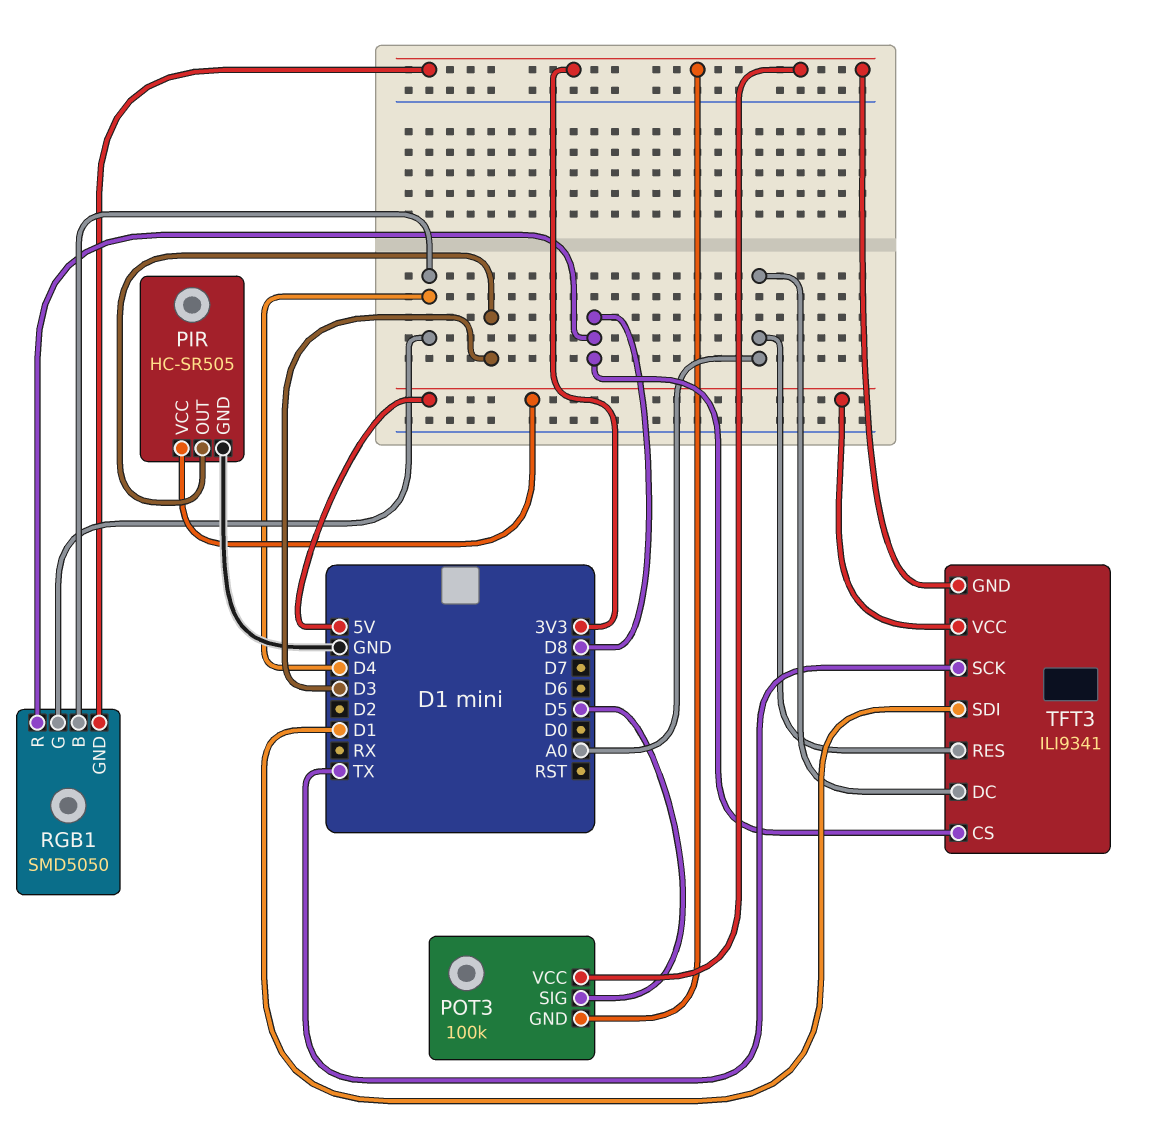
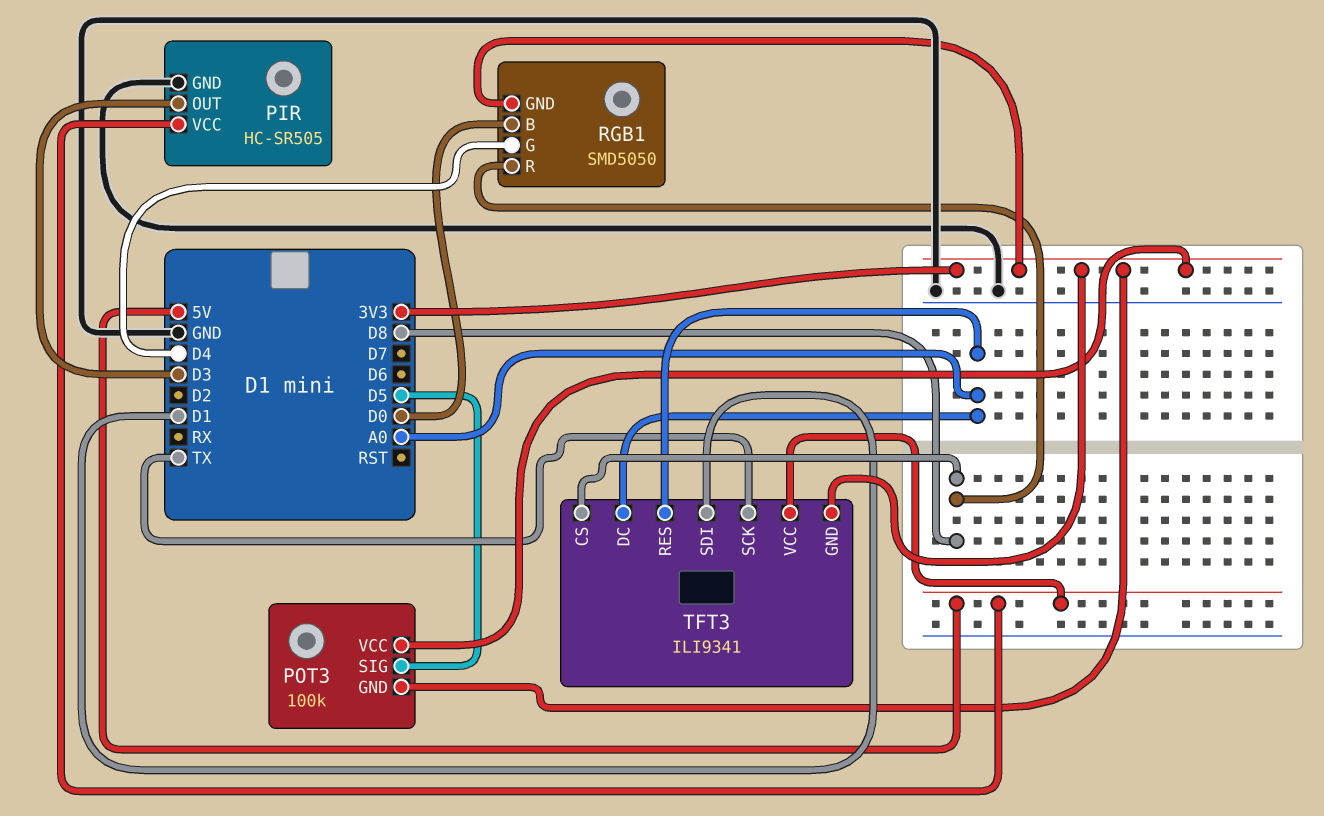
RGB1 pin B: D4 -> D0

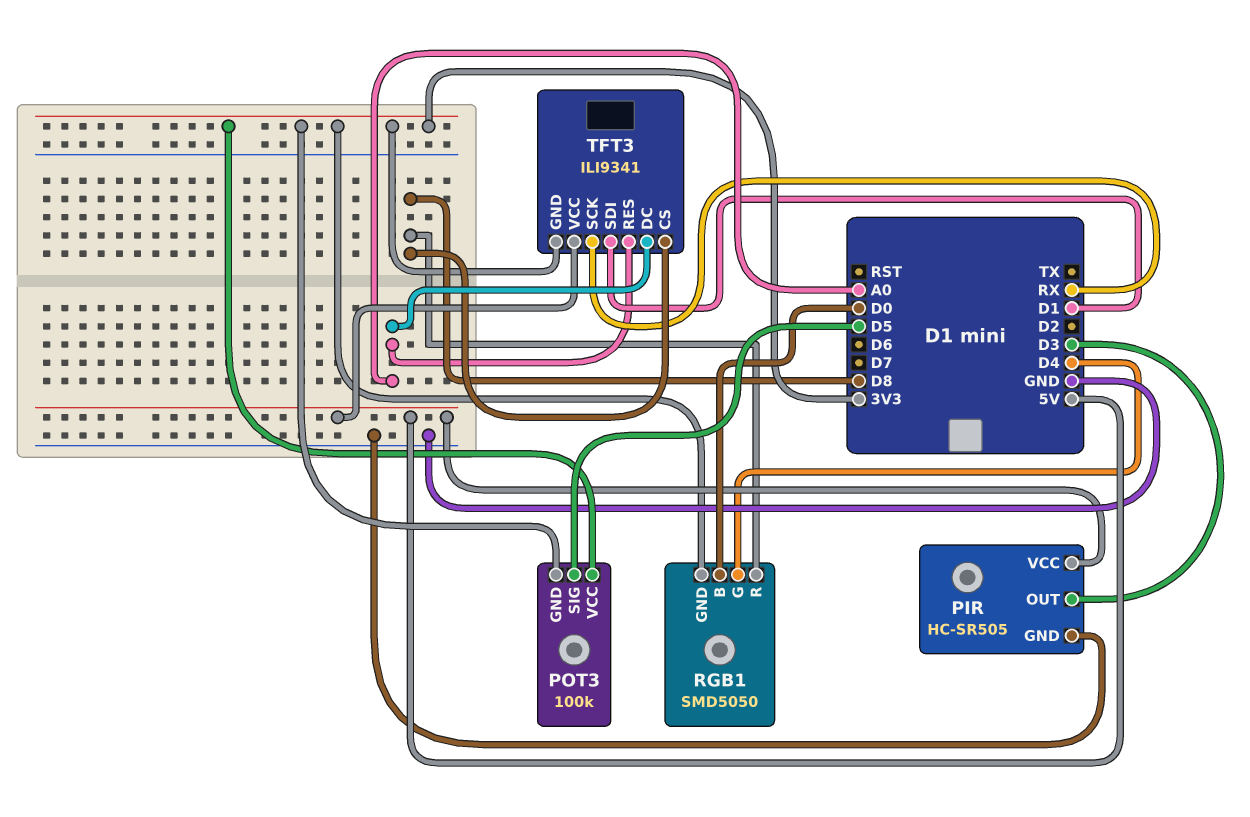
TFT3 pin SCK: TX -> RX

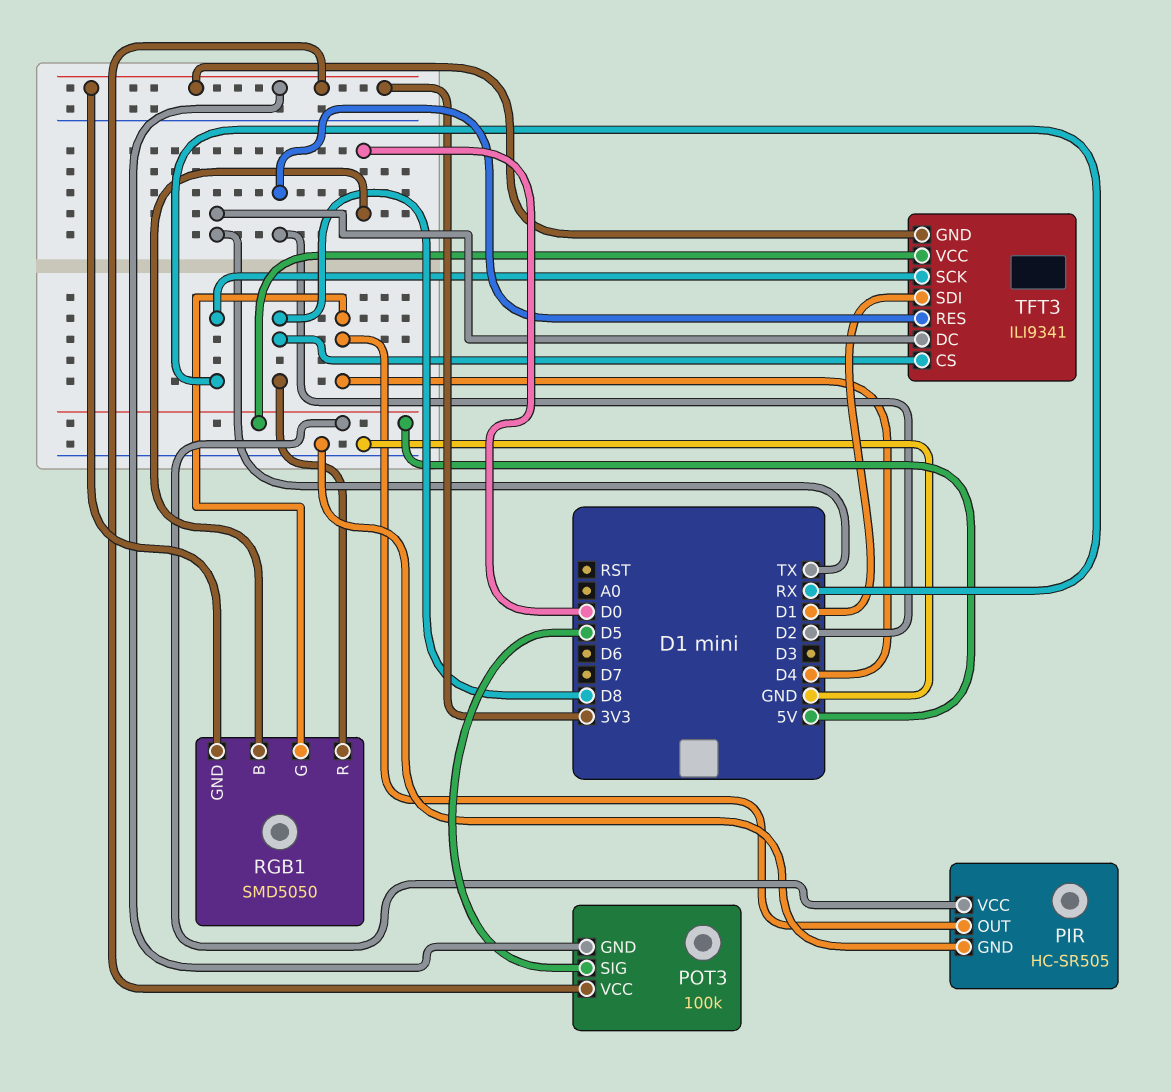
PIR pin OUT: D3 -> D4
TFT3 pin DC: A0 -> TX
TFT3 pin RES: A0 -> D2

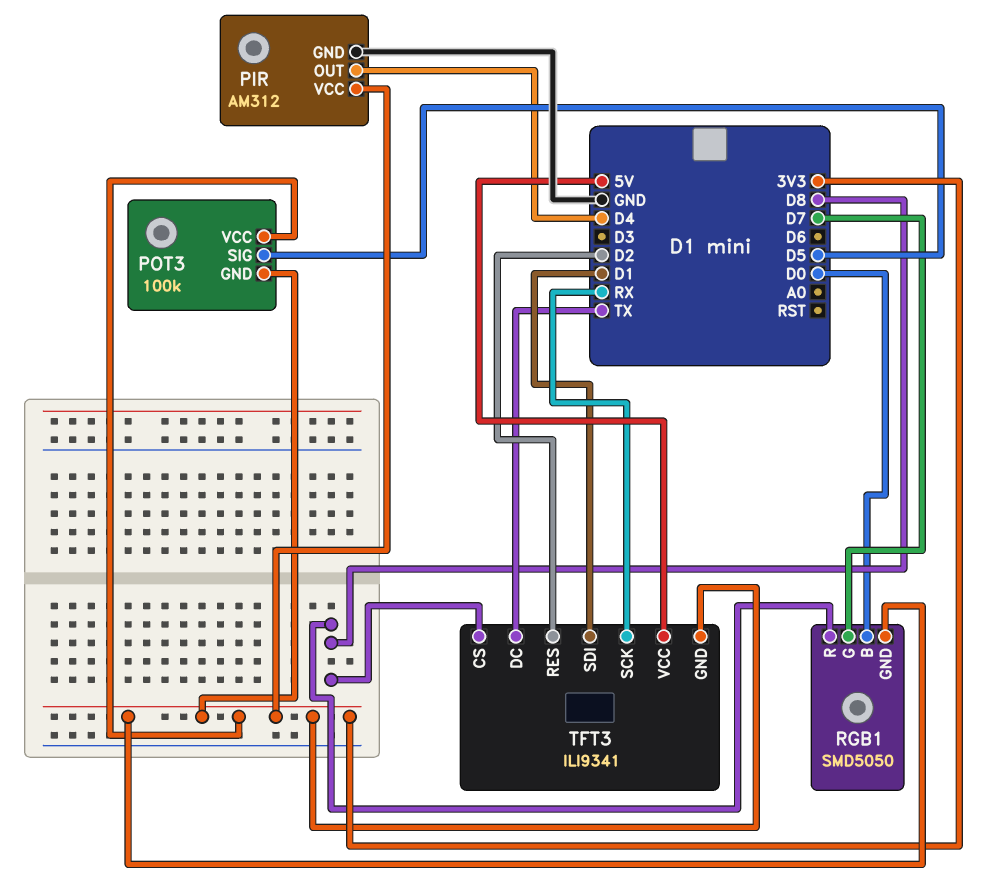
PIR: HC-SR505 -> AM312
PIR pin VCC: 5V -> 3V3
RGB1 pin G: D4 -> D7

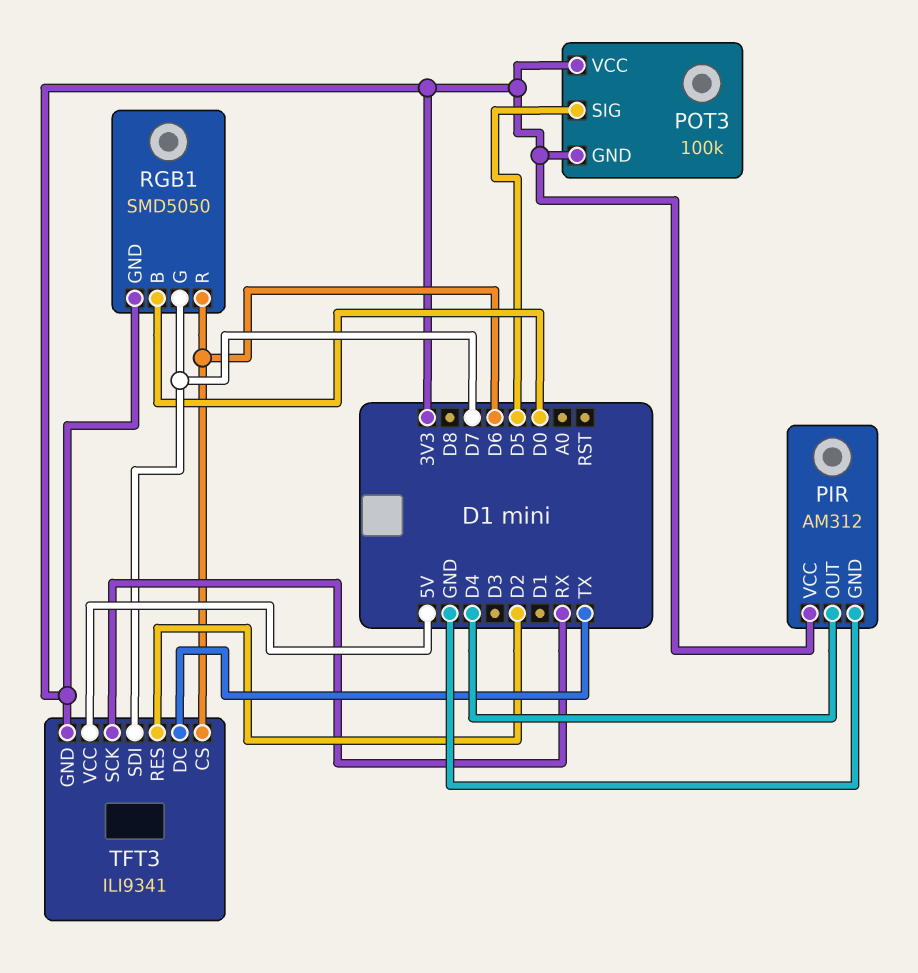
RGB1 pin R: D8 -> D6
TFT3 pin CS: D8 -> D6
TFT3 pin SDI: D1 -> D7

